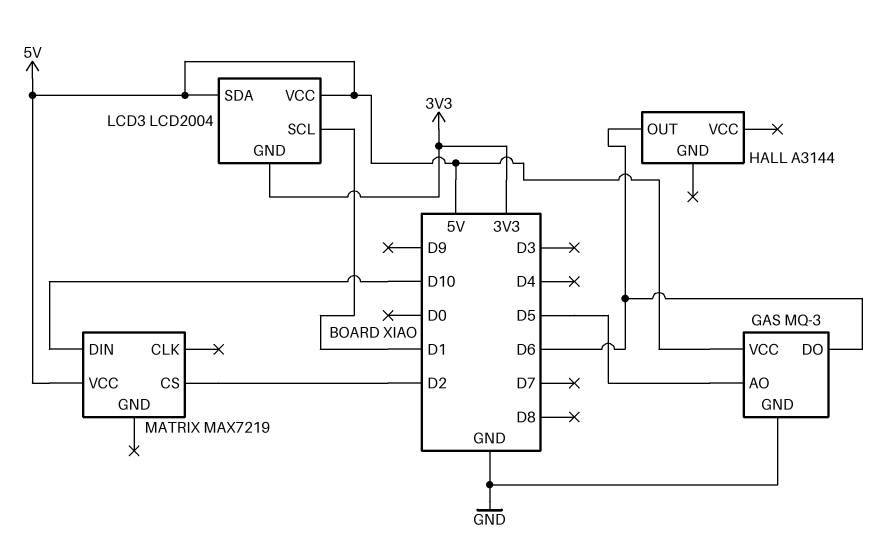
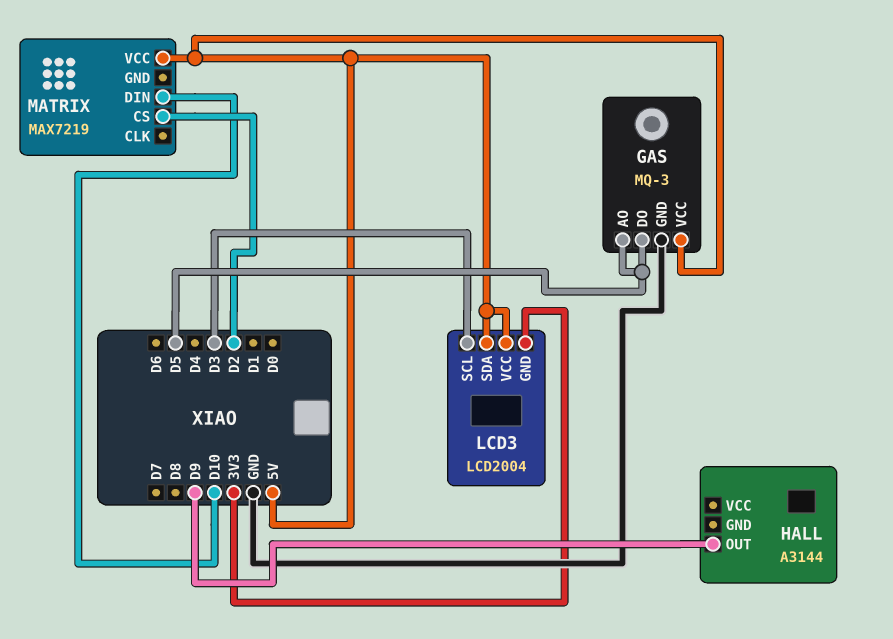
GAS pin DO: D6 -> D5
HALL pin OUT: D6 -> D9
LCD3 pin SCL: D1 -> D3

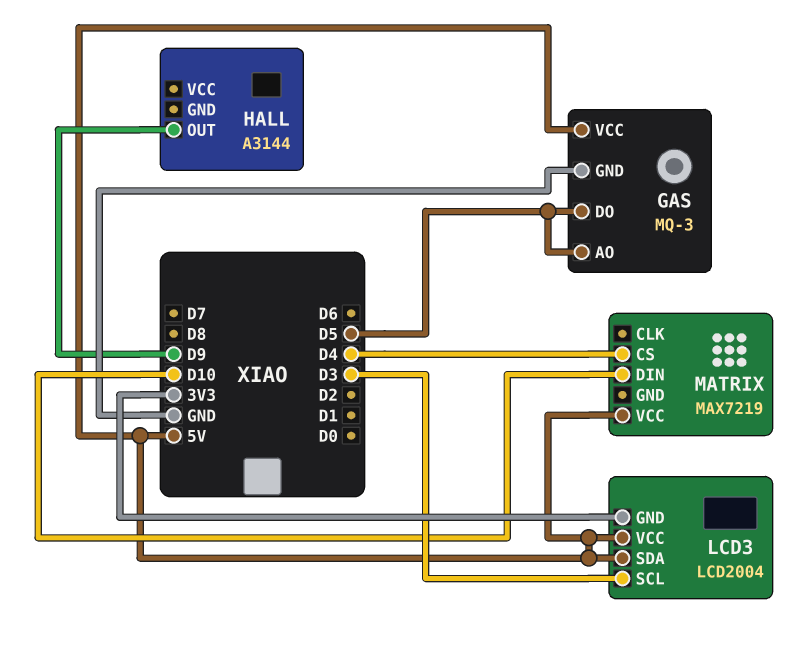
MATRIX pin CS: D2 -> D4

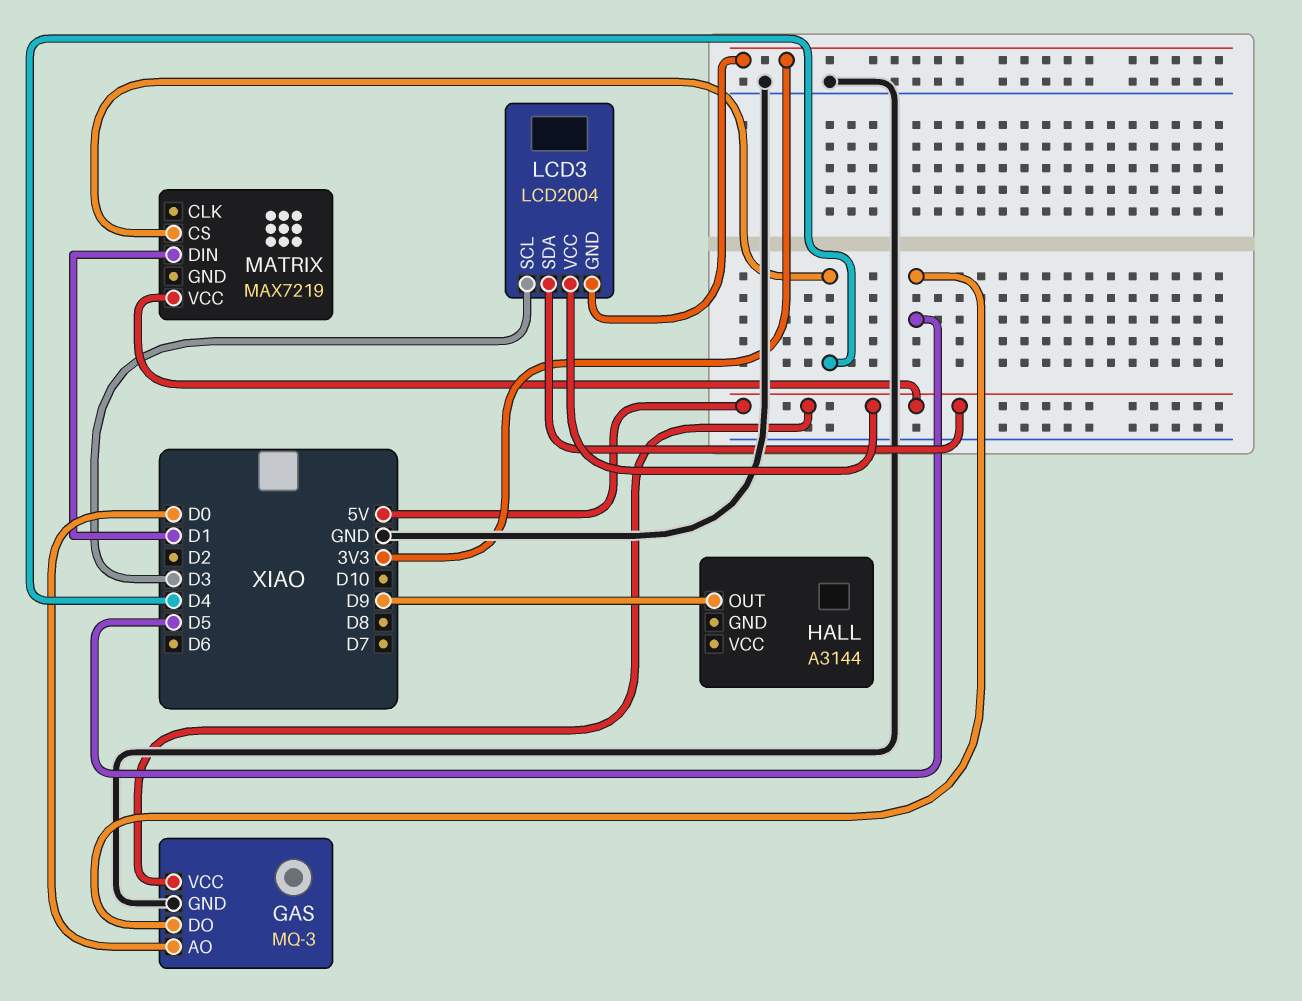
GAS pin AO: D5 -> D0
MATRIX pin DIN: D10 -> D1

